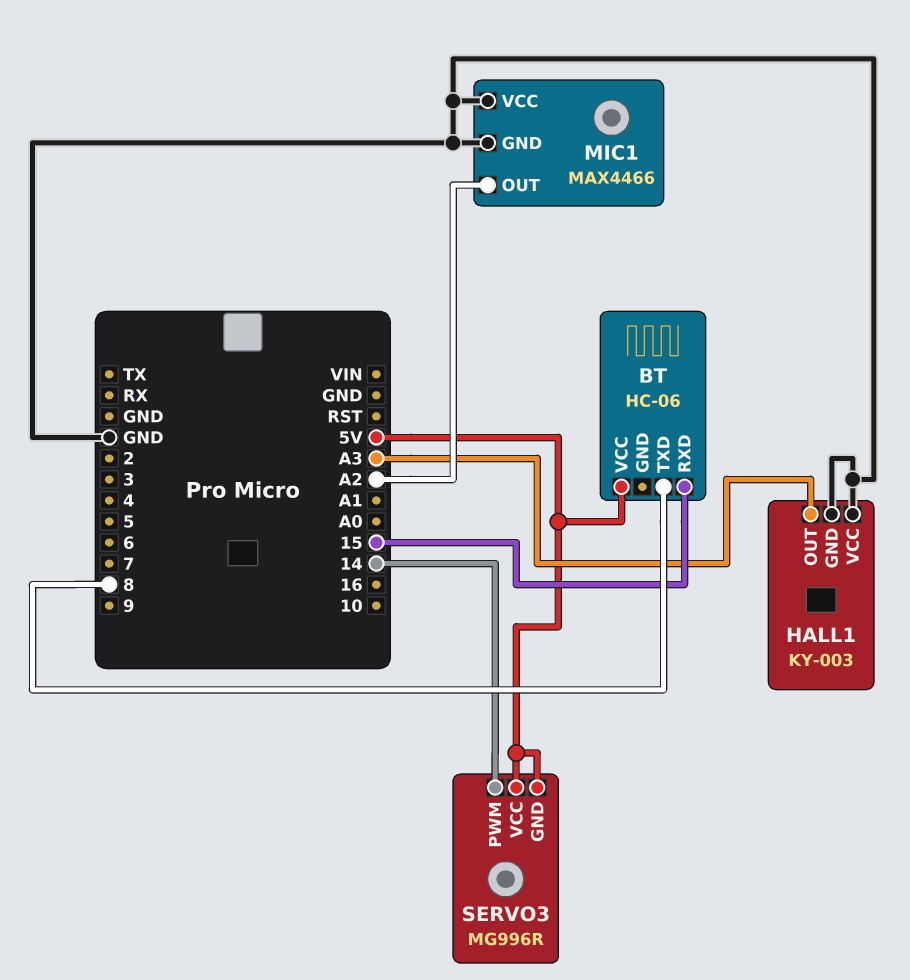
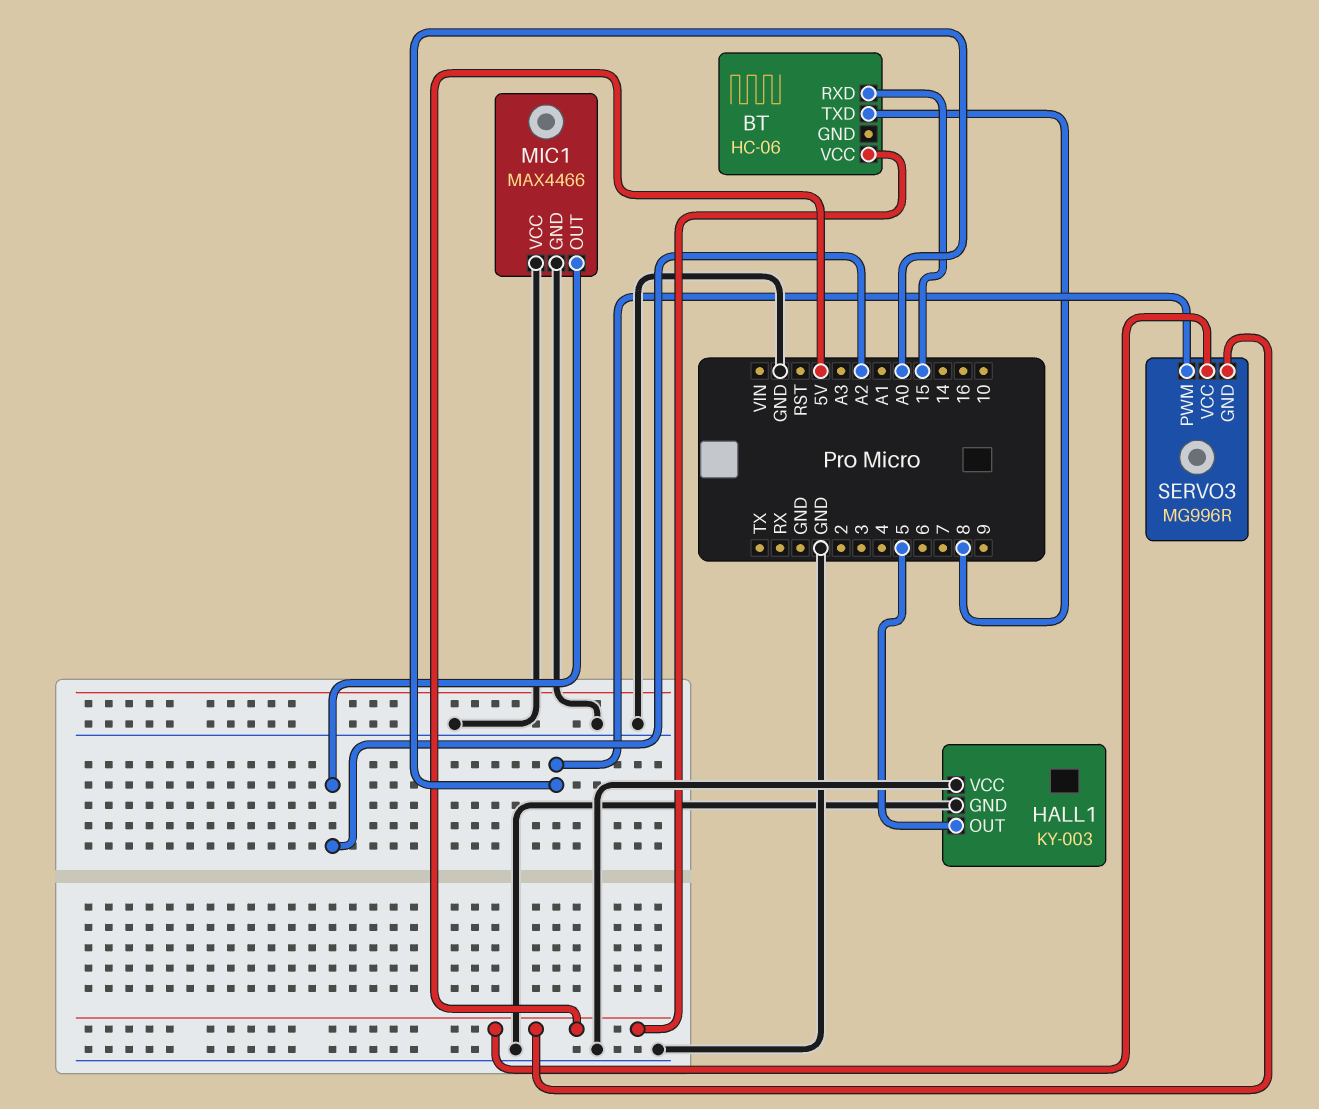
HALL1 pin OUT: A3 -> 5
SERVO3 pin PWM: 14 -> A0

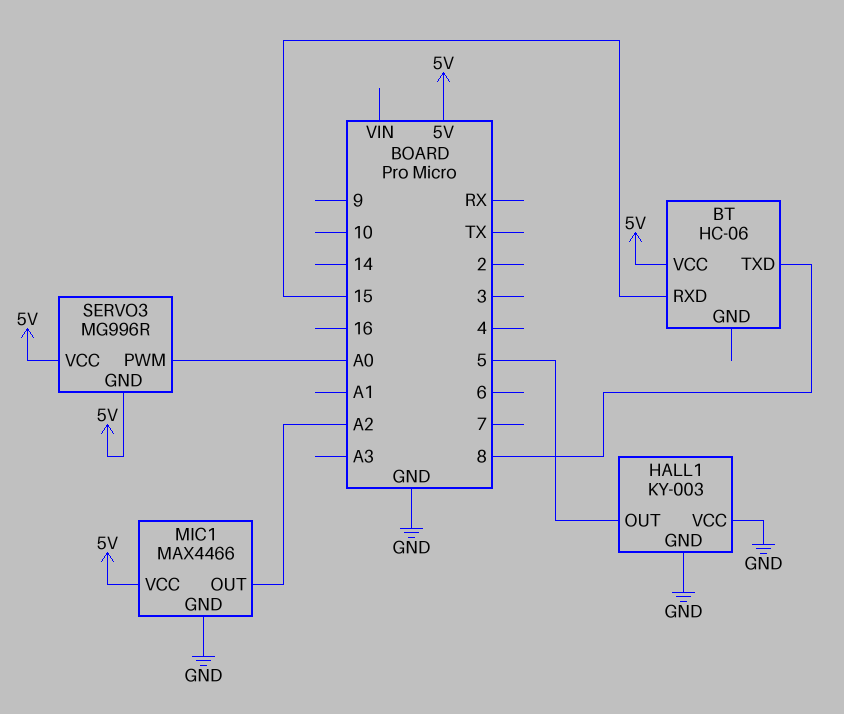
MIC1 pin VCC: GND -> 5V

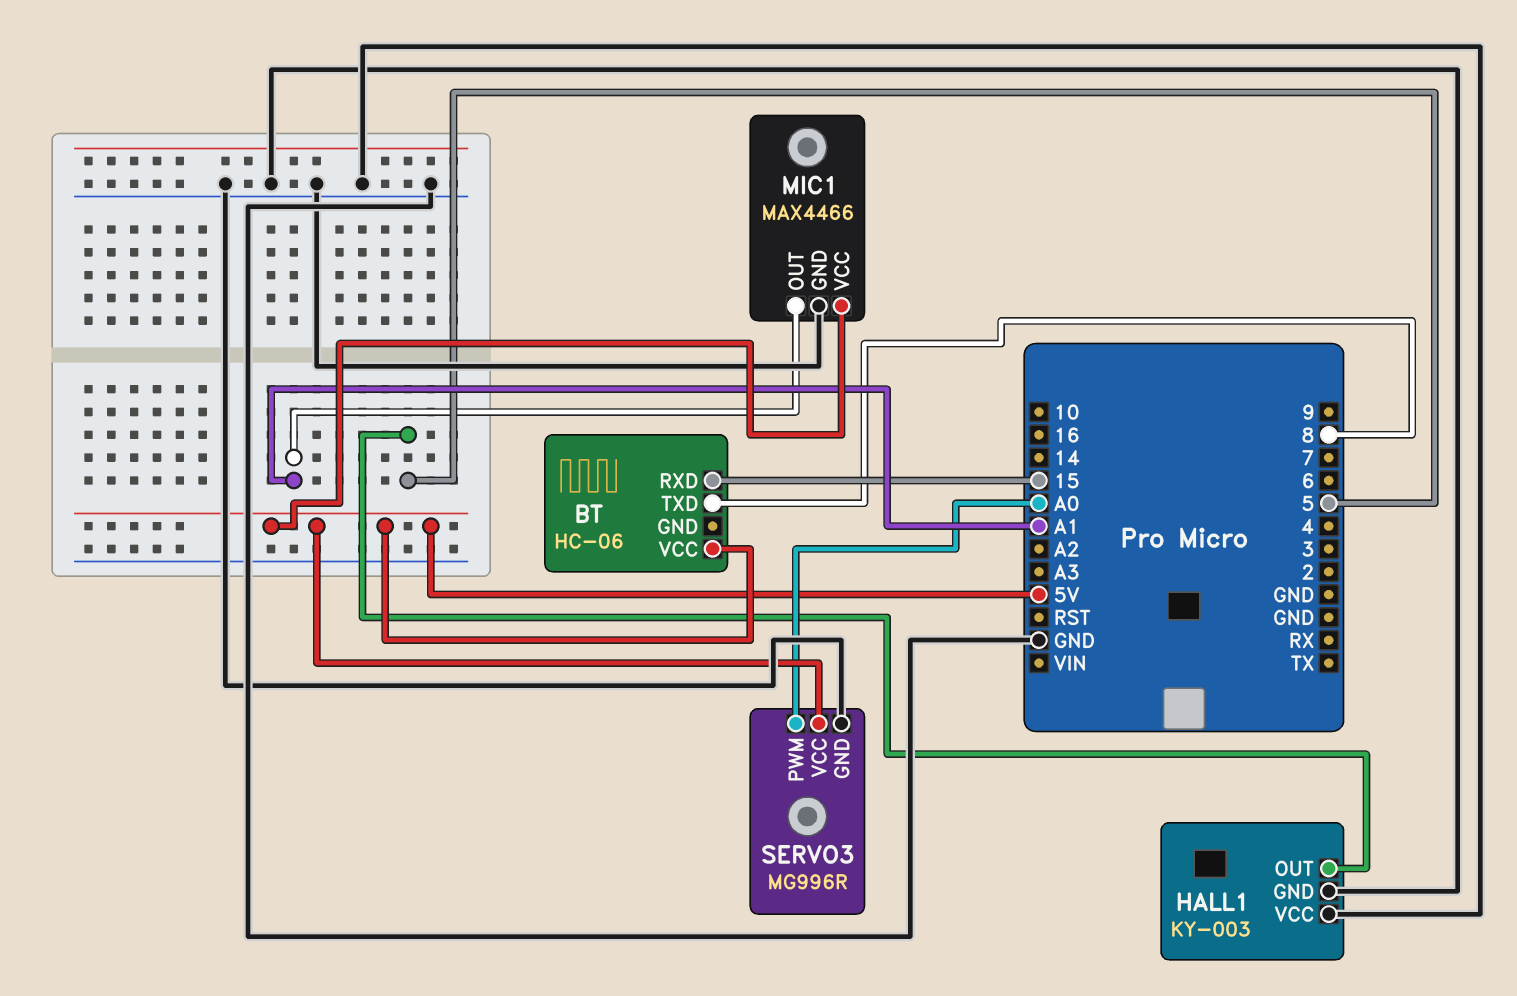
MIC1 pin OUT: A2 -> A1
SERVO3 pin GND: 5V -> GND

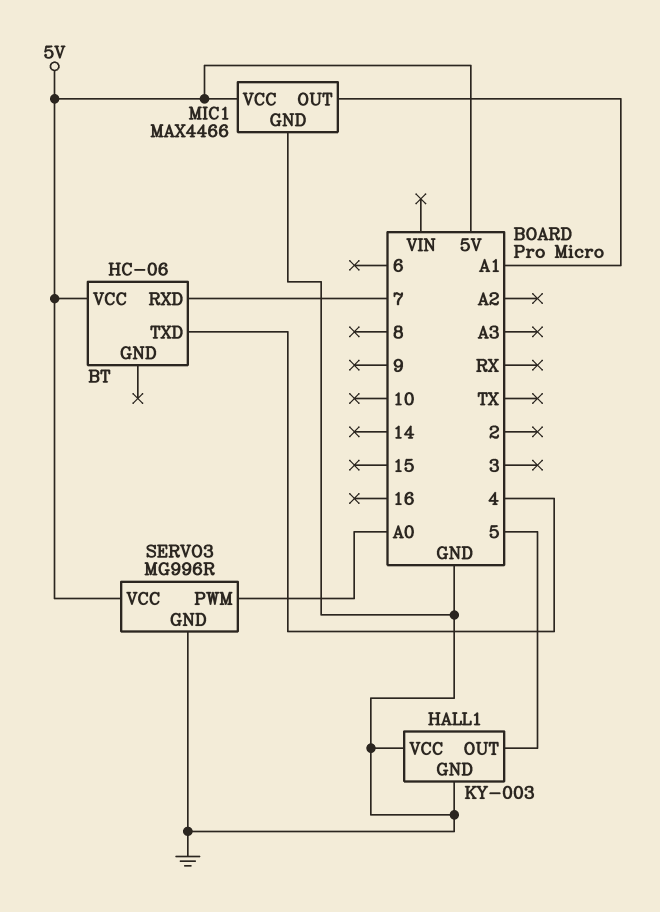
BT pin RXD: 15 -> 7
BT pin TXD: 8 -> 4

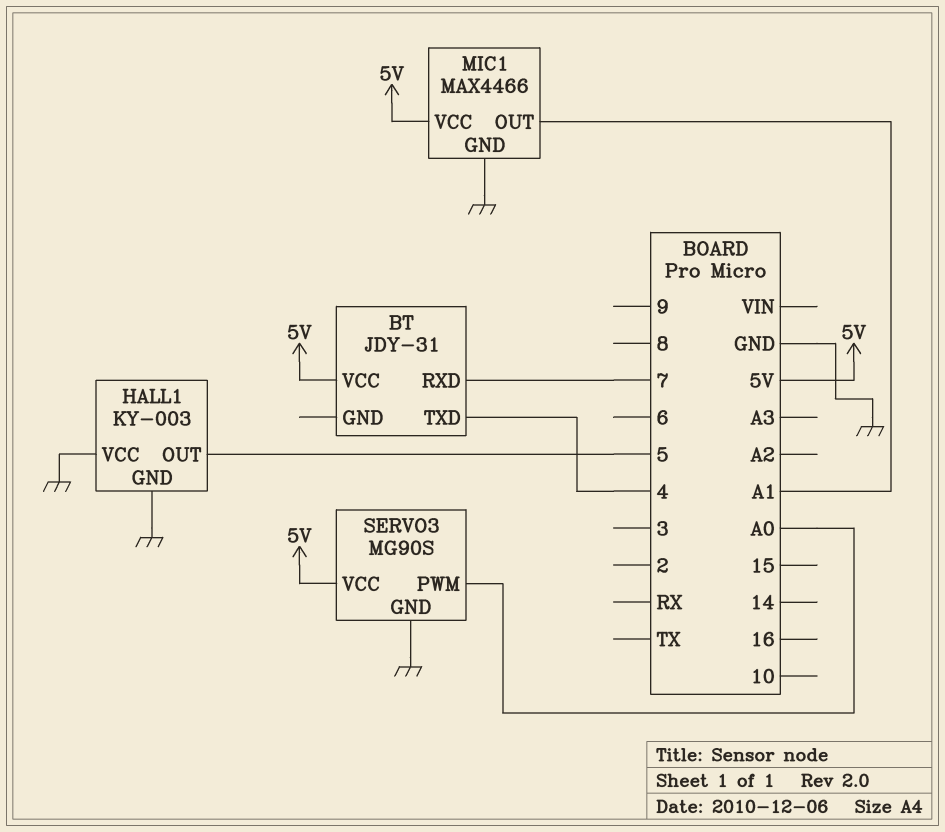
BT: HC-06 -> JDY-31
SERVO3: MG996R -> MG90S

